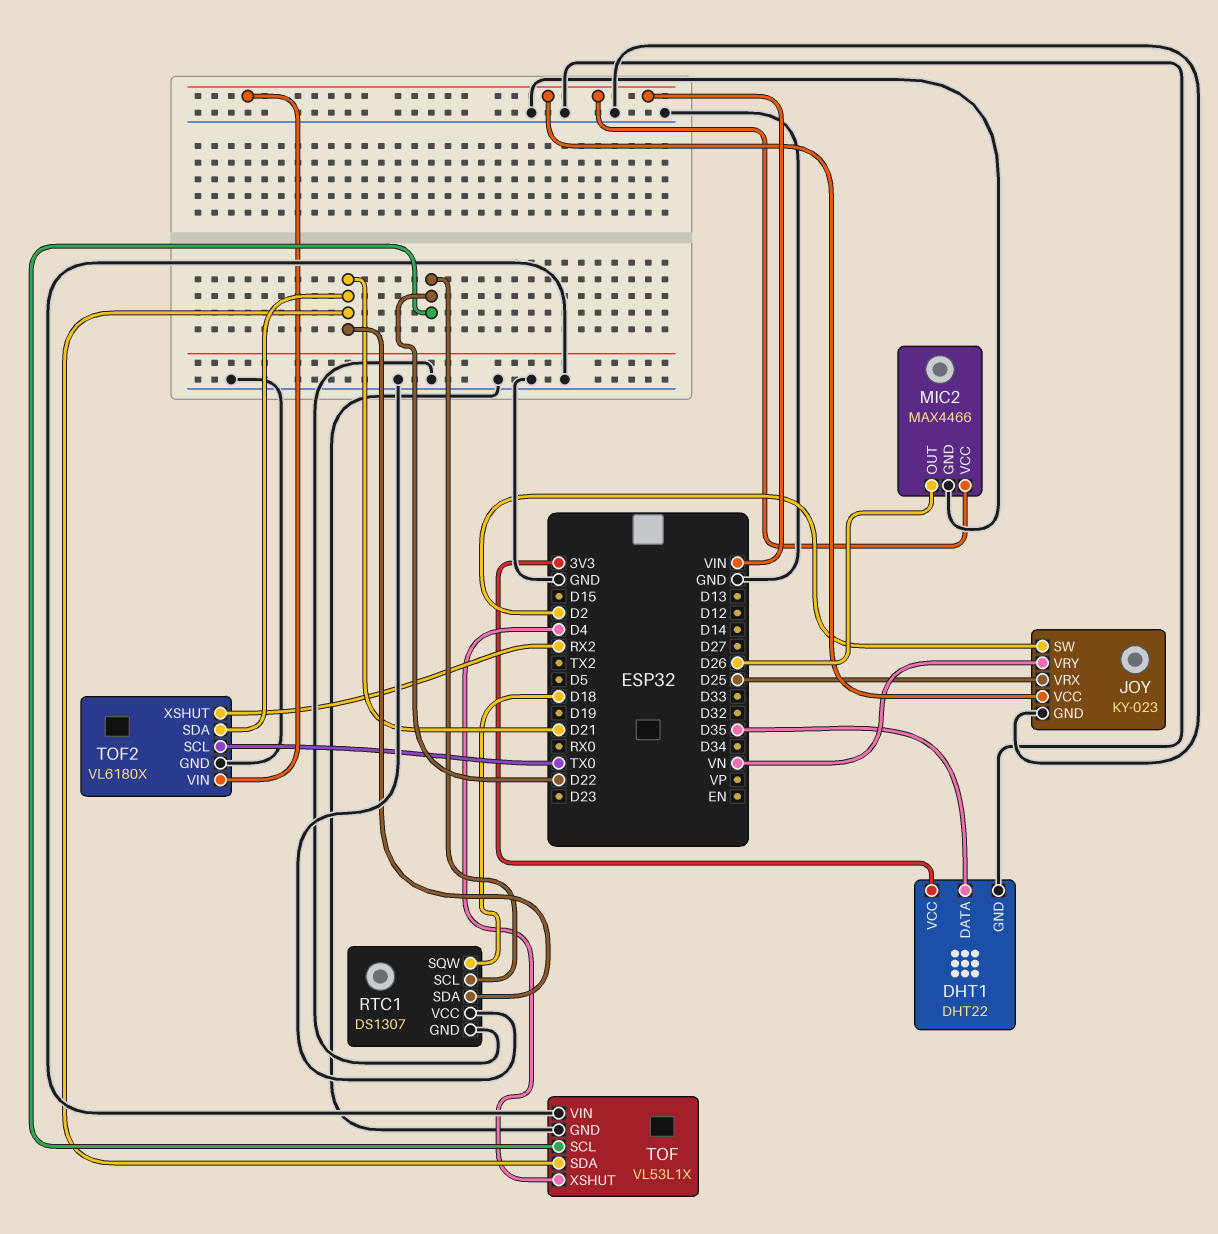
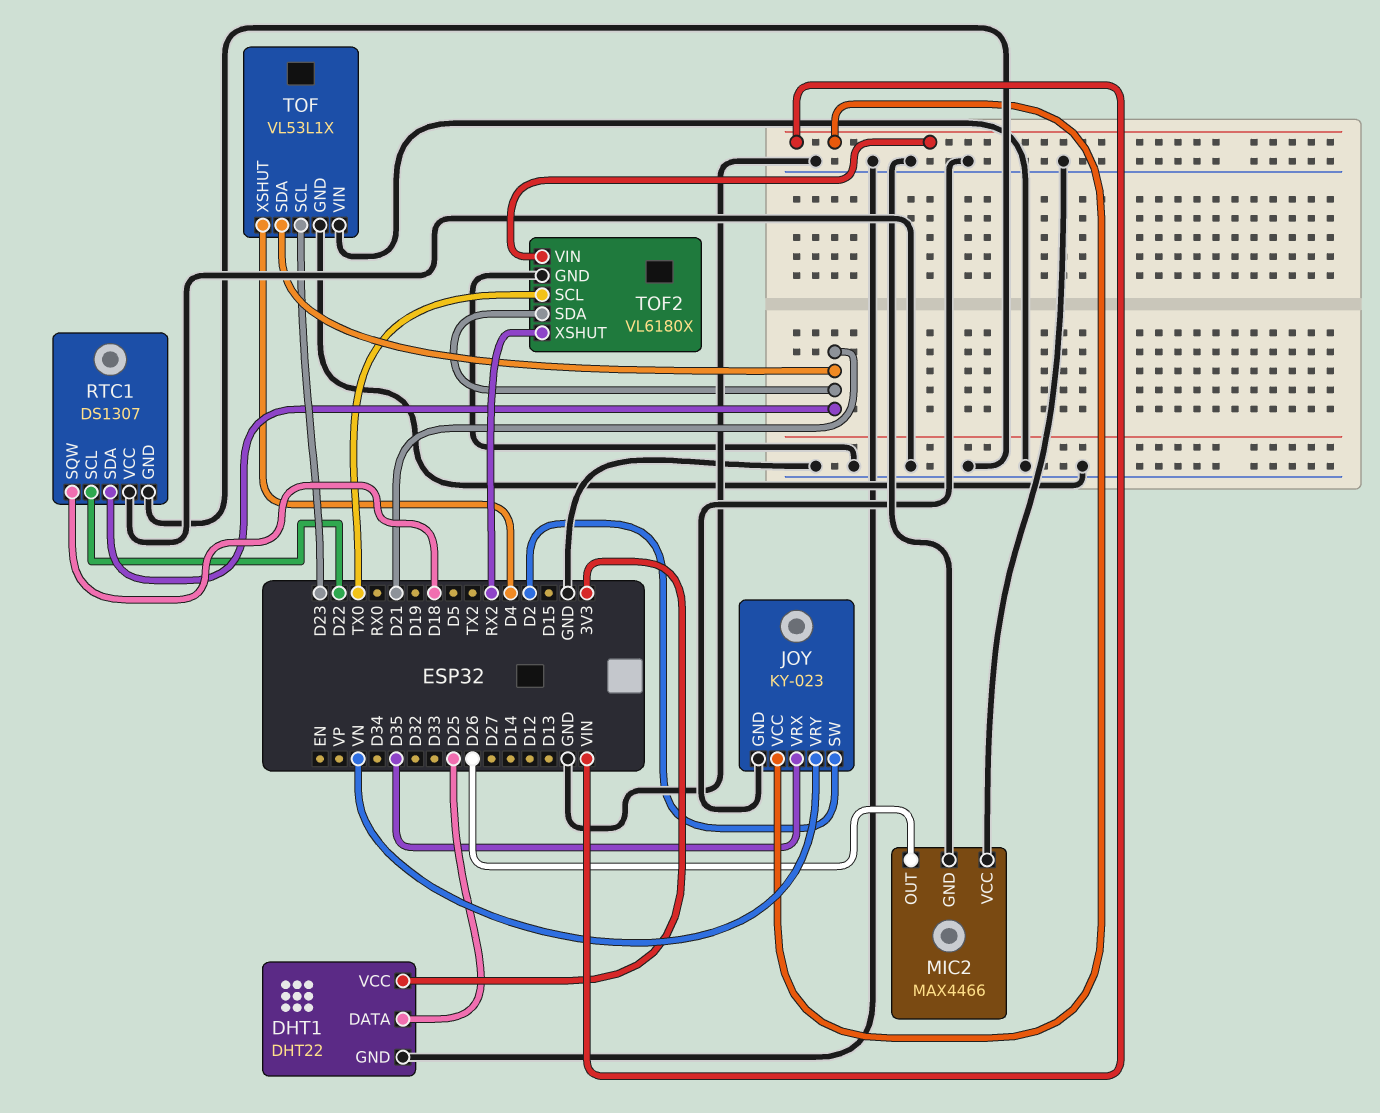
DHT1 pin DATA: D35 -> D25
JOY pin VRX: D25 -> D35
MIC2 pin VCC: VIN -> GND
TOF pin SCL: D22 -> D23

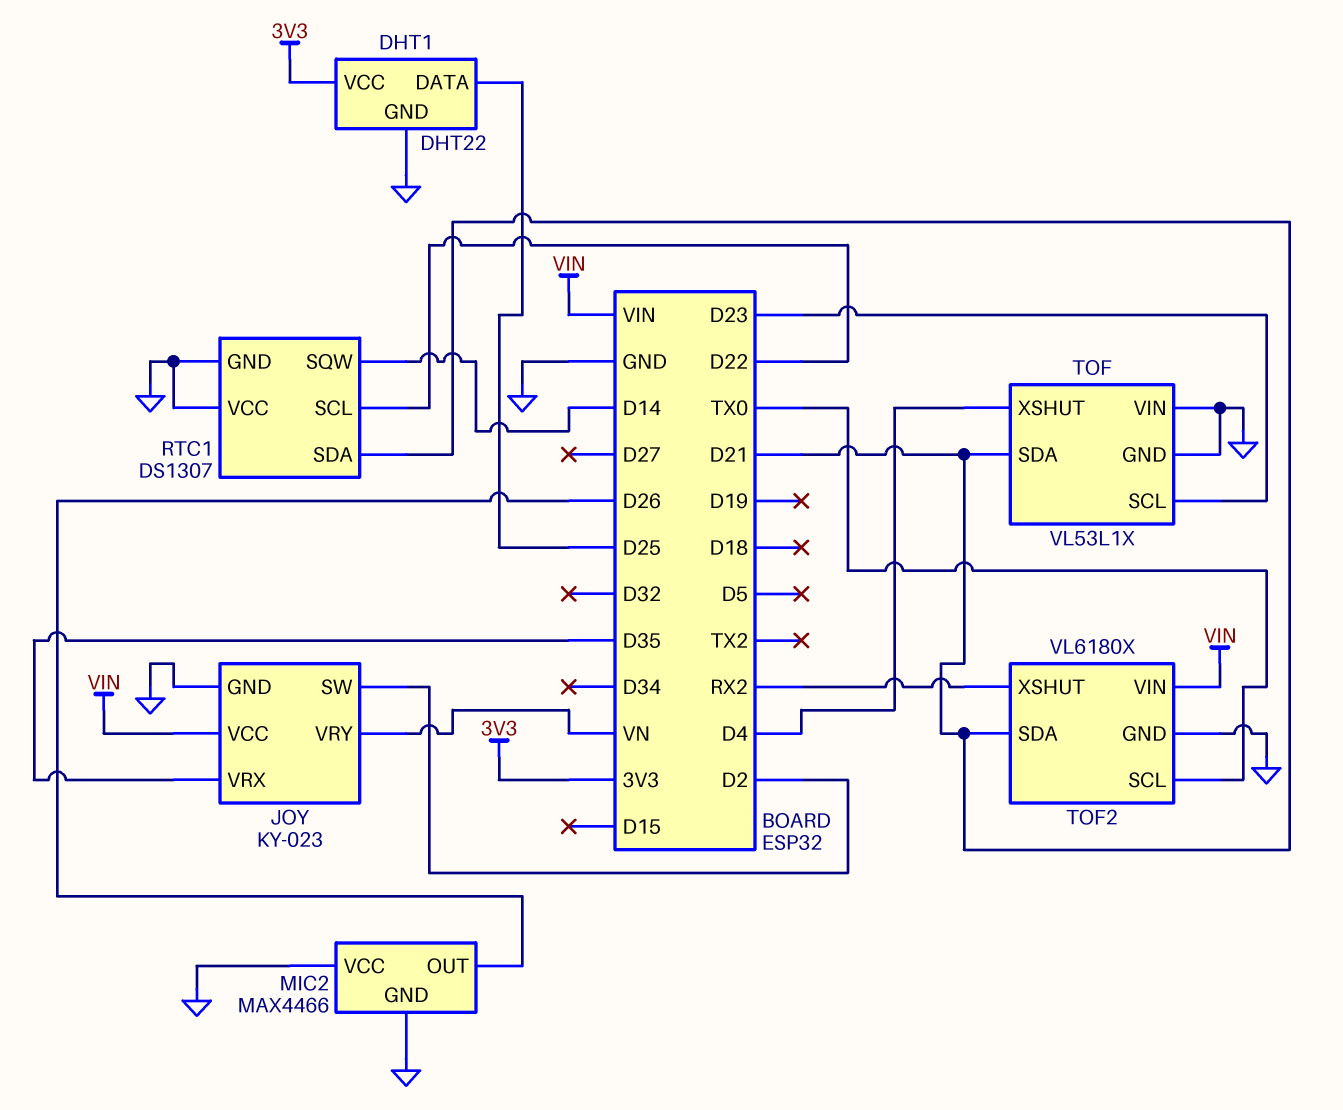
RTC1 pin SQW: D18 -> D14

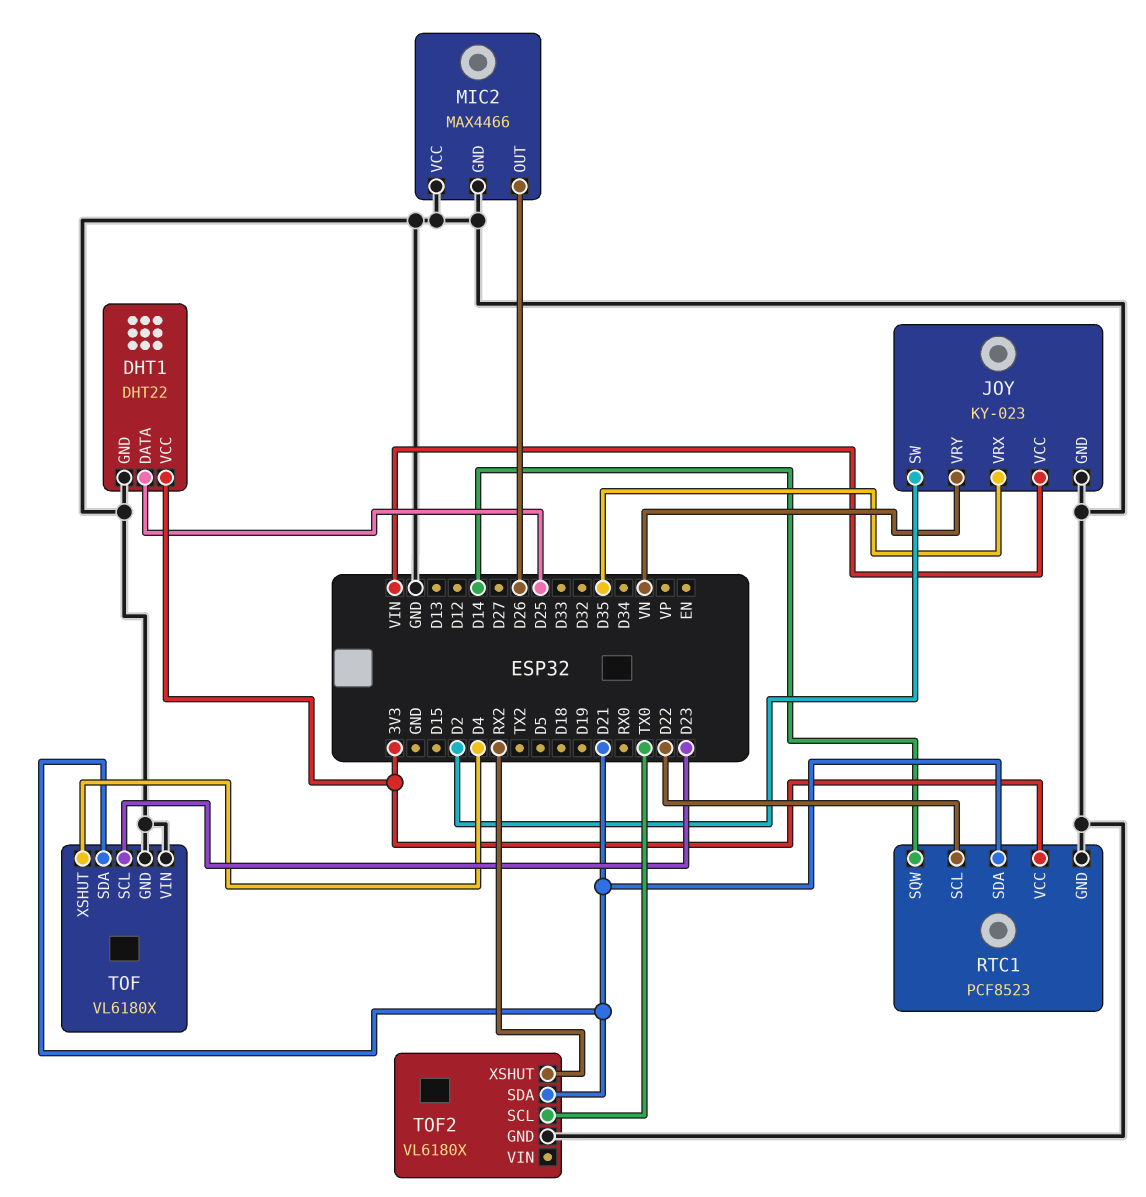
RTC1: DS1307 -> PCF8523
RTC1 pin VCC: GND -> 3V3
TOF: VL53L1X -> VL6180X
TOF2 pin VIN: VIN -> none

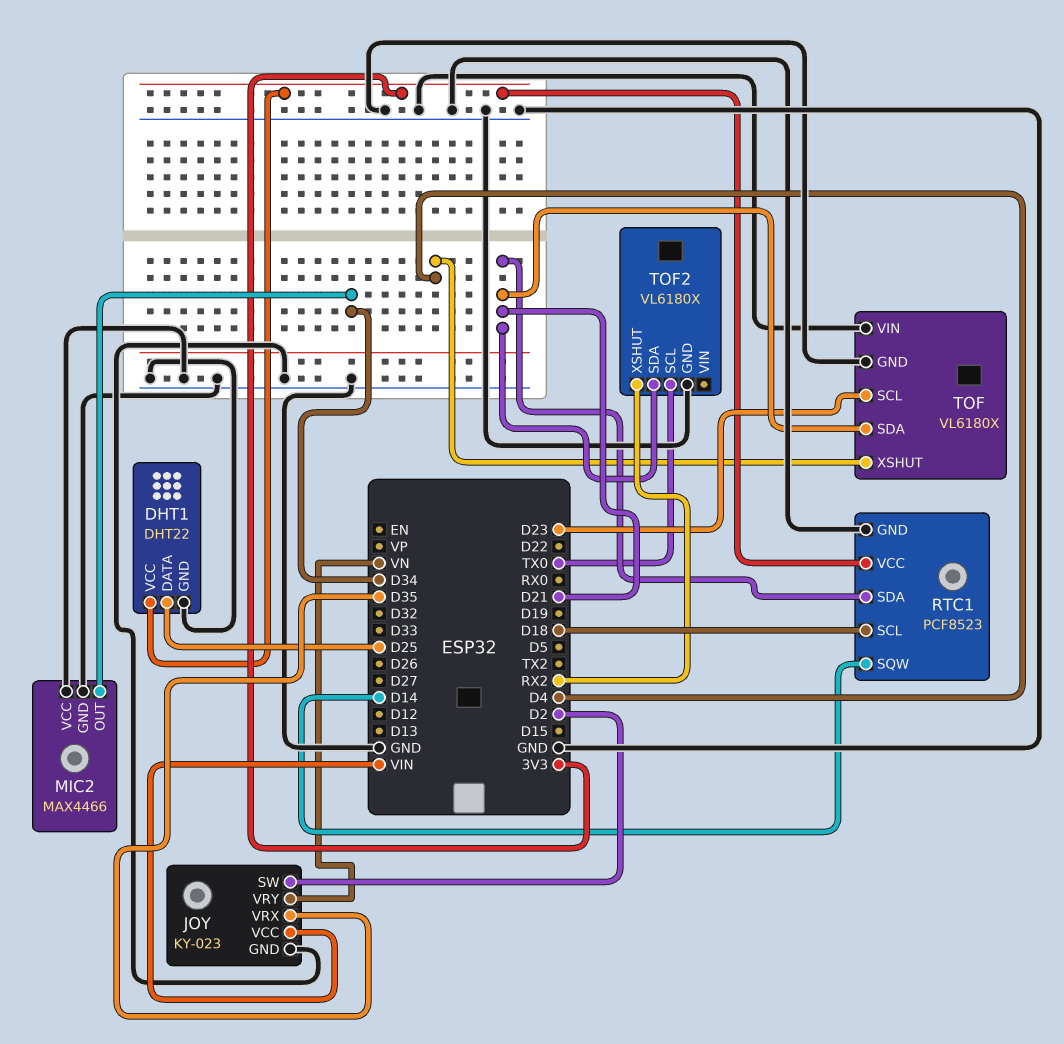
MIC2 pin OUT: D26 -> D34
RTC1 pin SCL: D22 -> D18

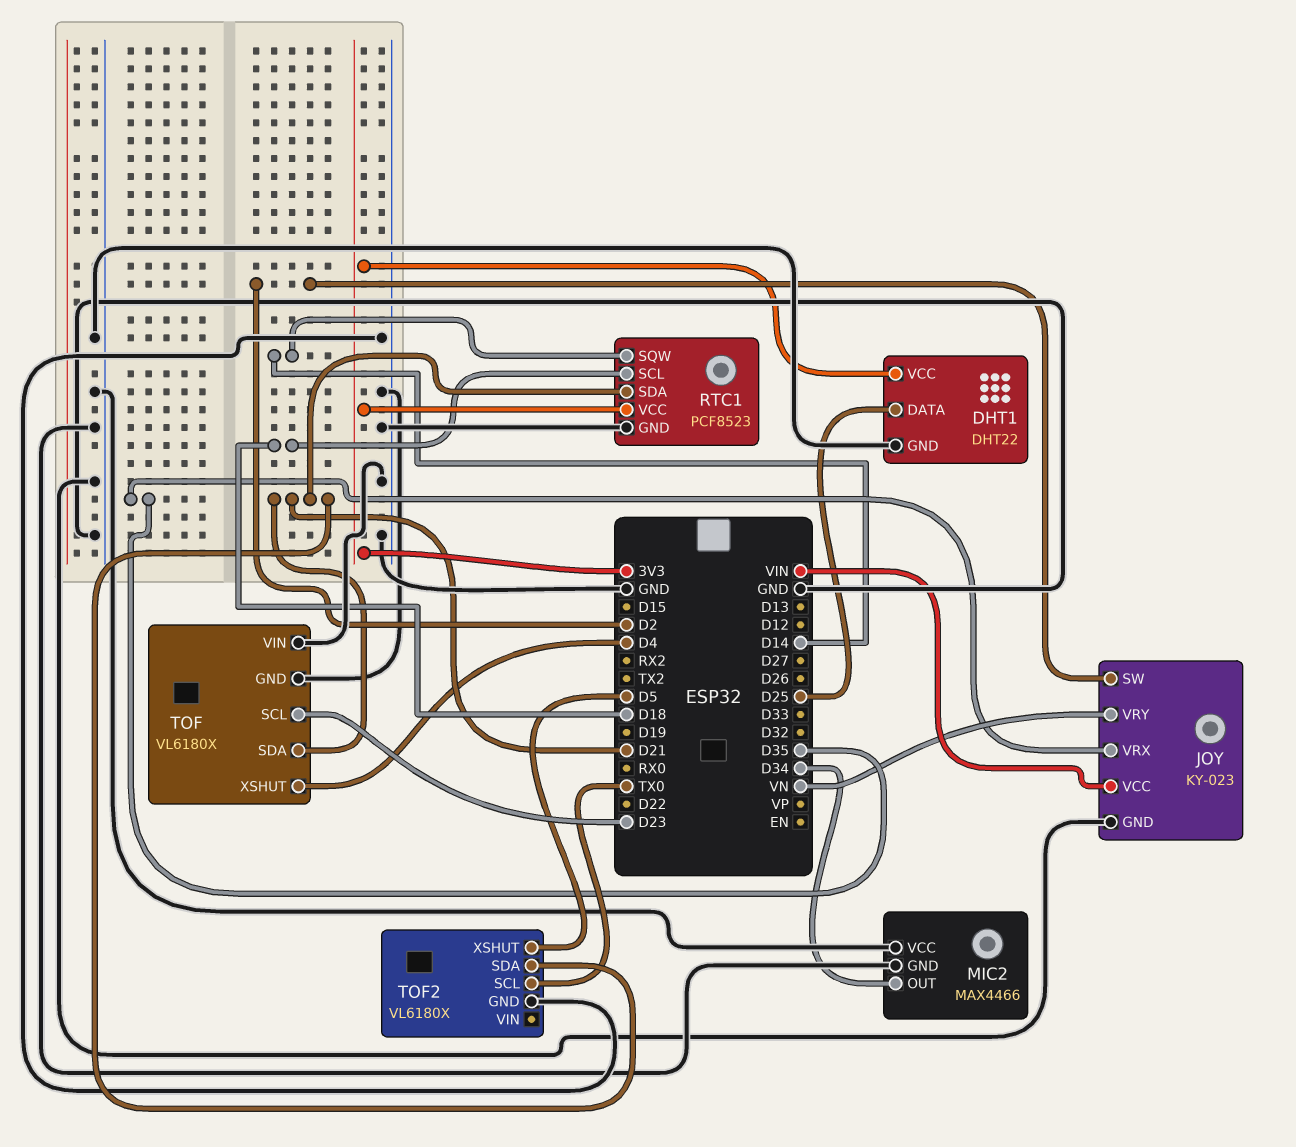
TOF2 pin XSHUT: RX2 -> D5

